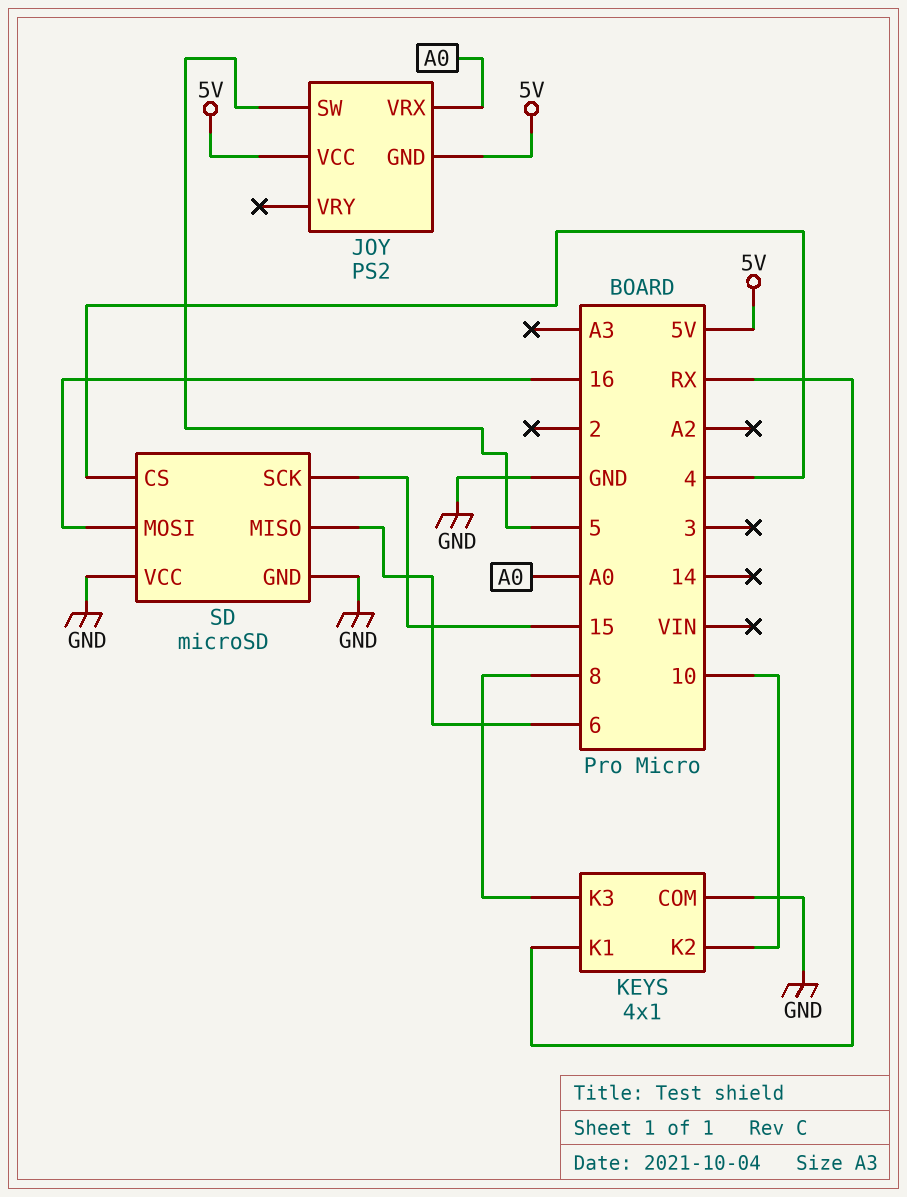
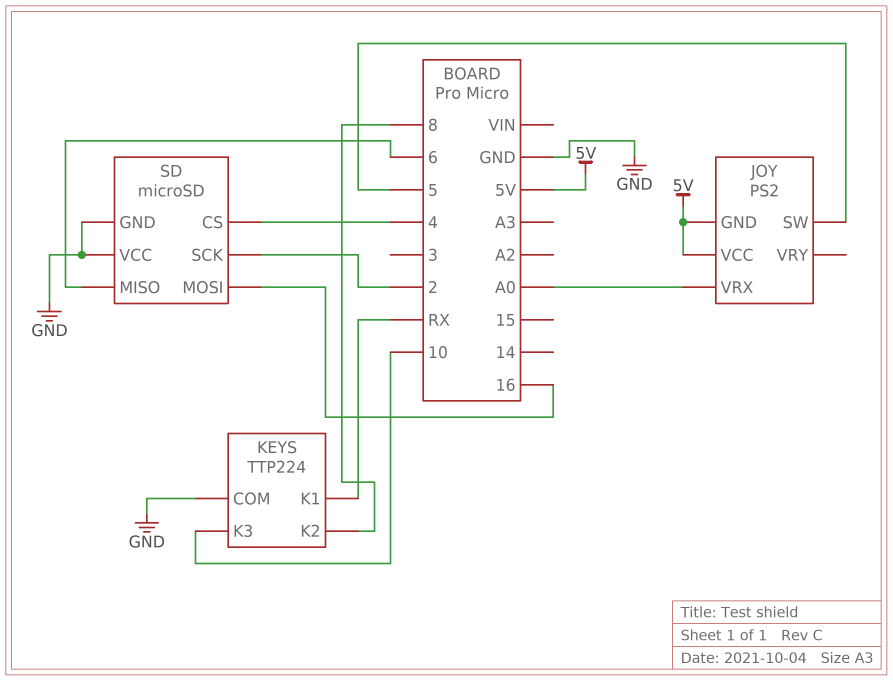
KEYS: 4x1 -> TTP224
KEYS pin K2: 10 -> 8
KEYS pin K3: 8 -> 10
SD pin SCK: 15 -> 2

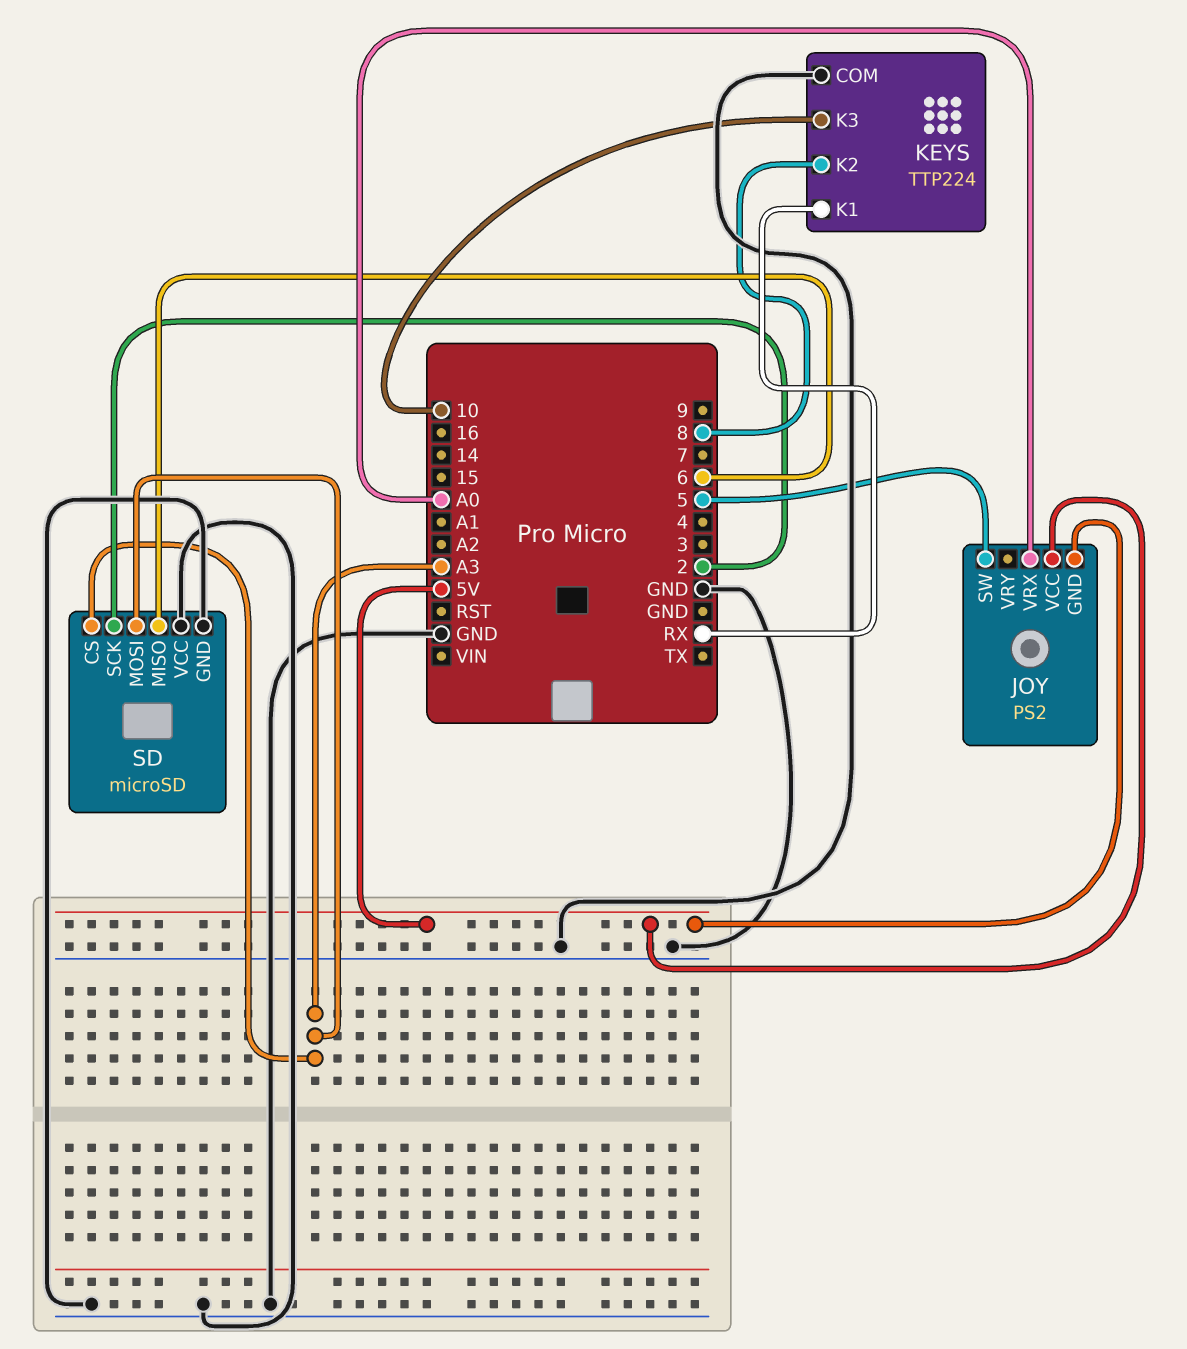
SD pin CS: 4 -> A3
SD pin MOSI: 16 -> A3

